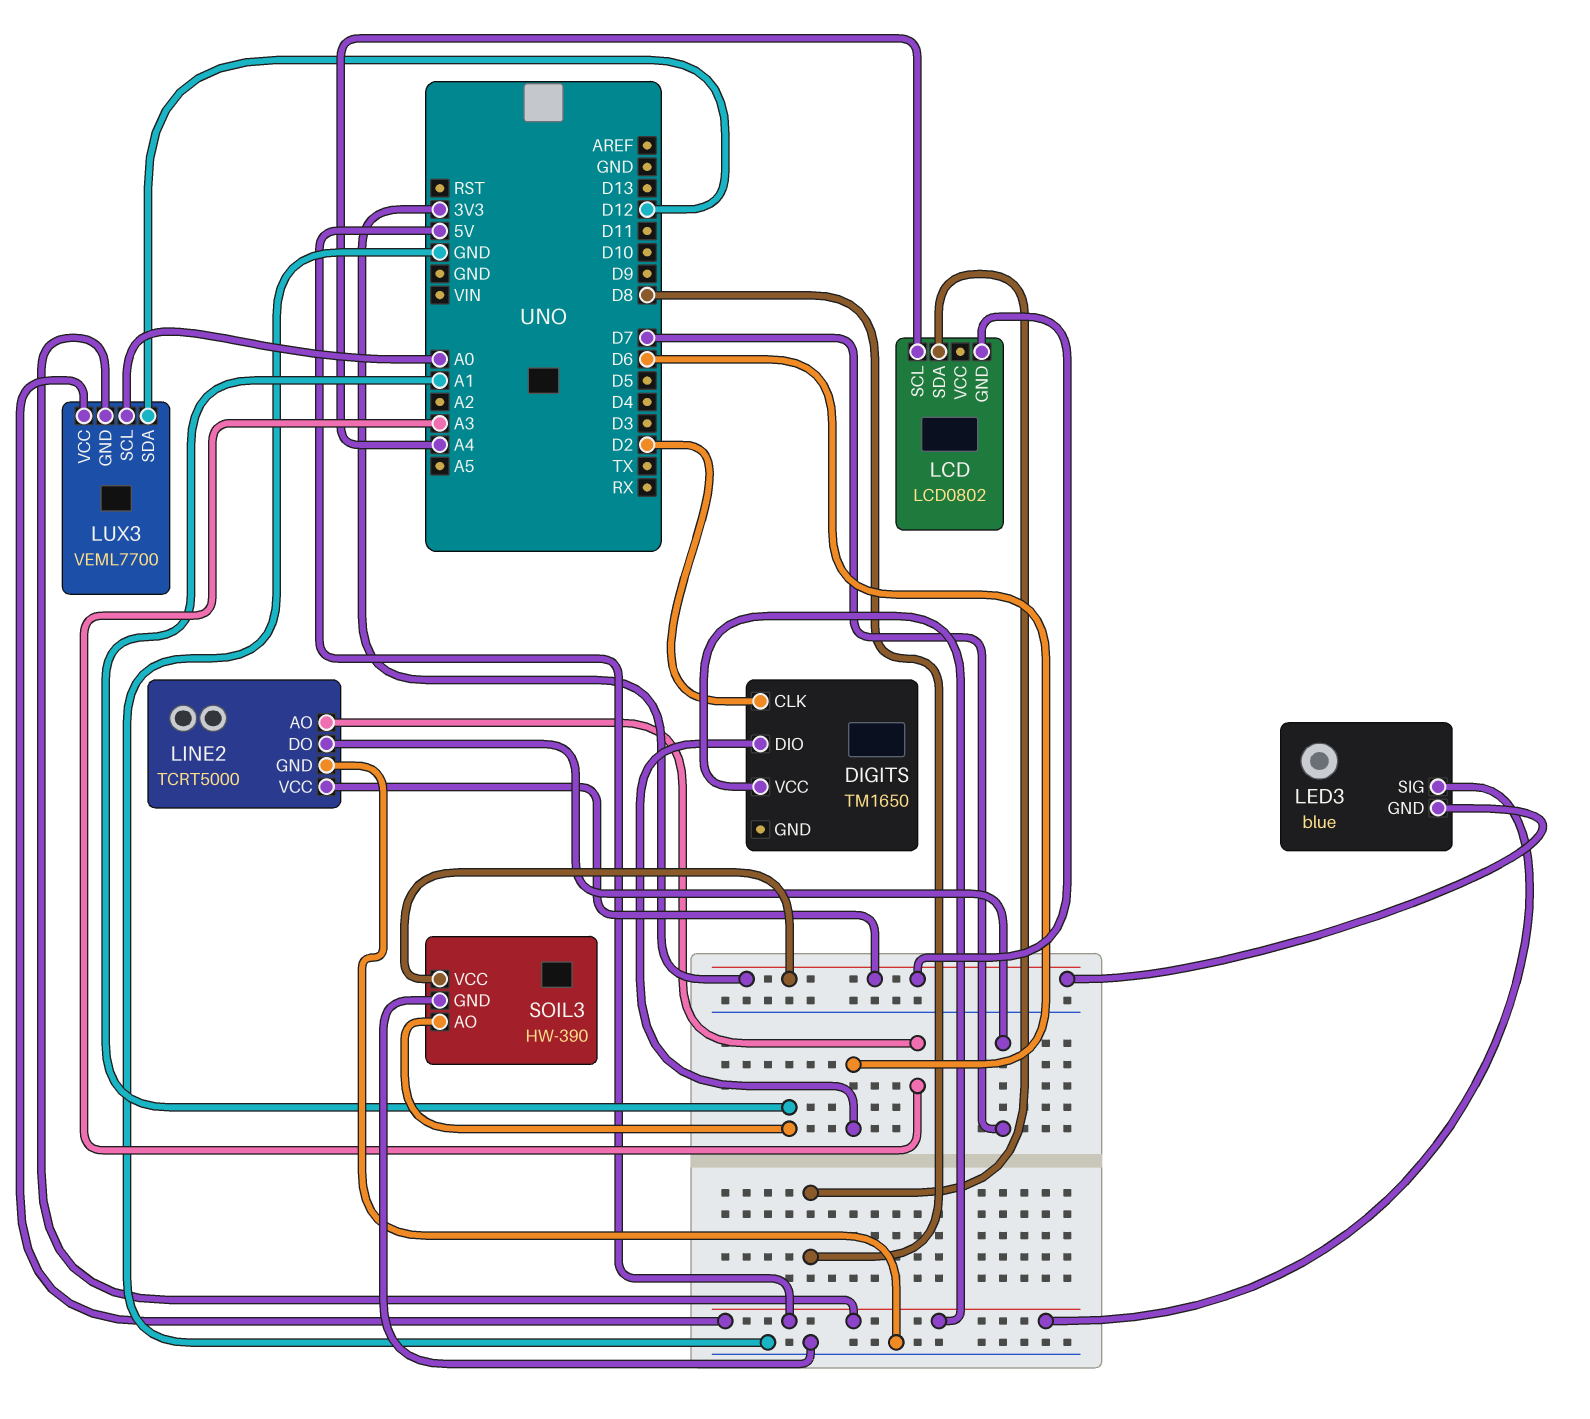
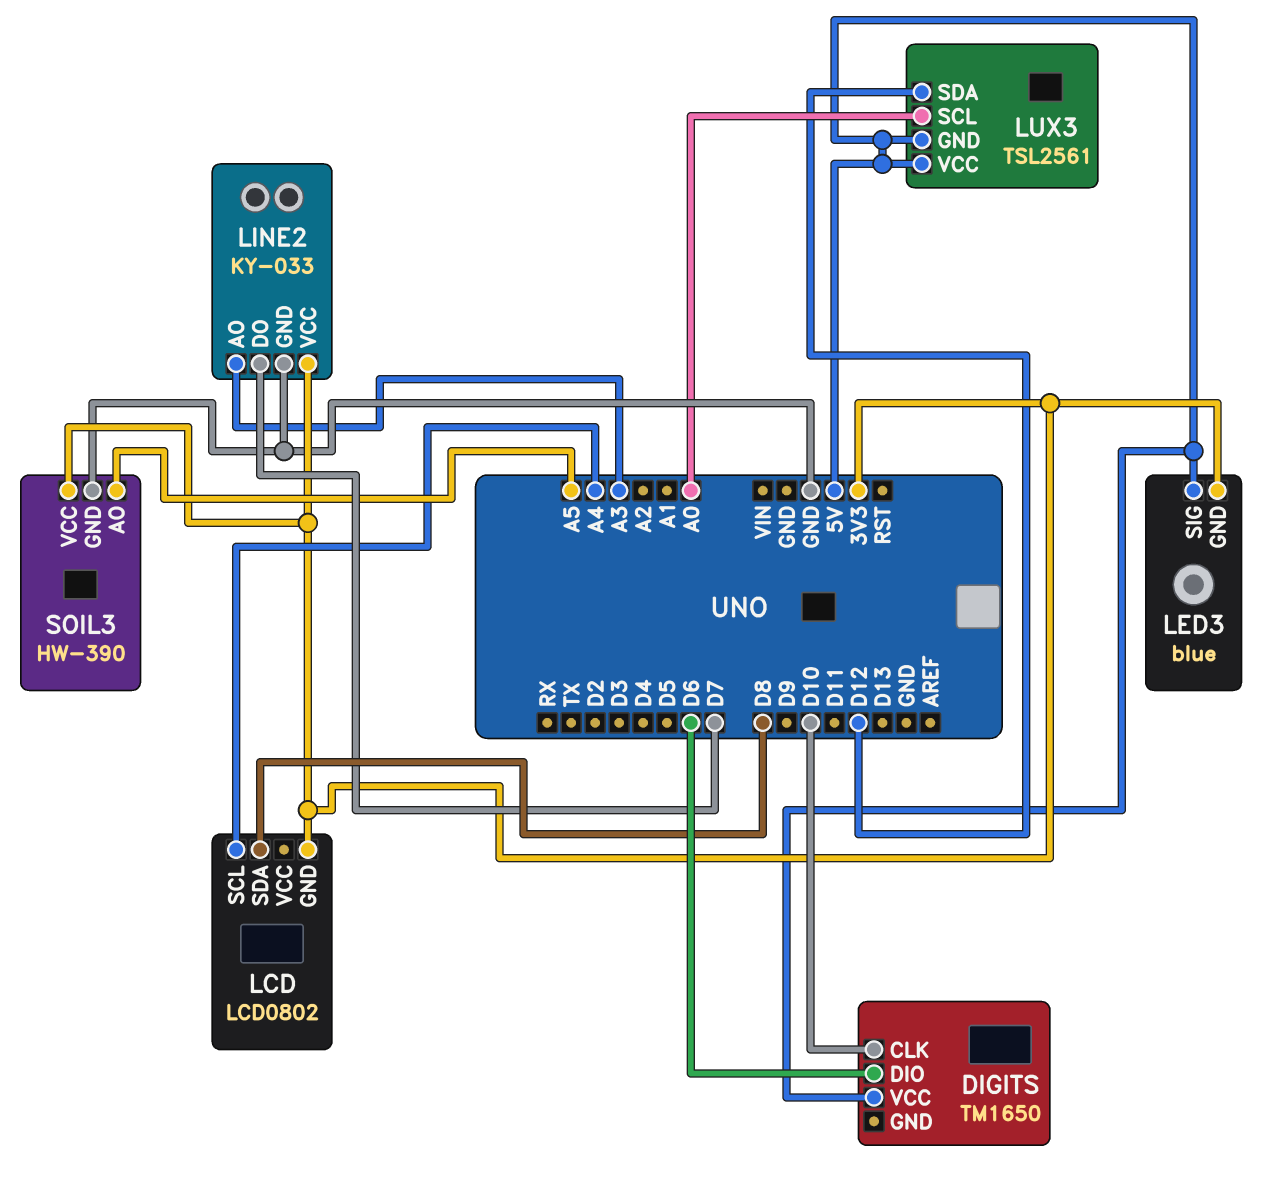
DIGITS pin CLK: D2 -> D10
LINE2: TCRT5000 -> KY-033
LUX3: VEML7700 -> TSL2561
SOIL3 pin AO: A1 -> A5

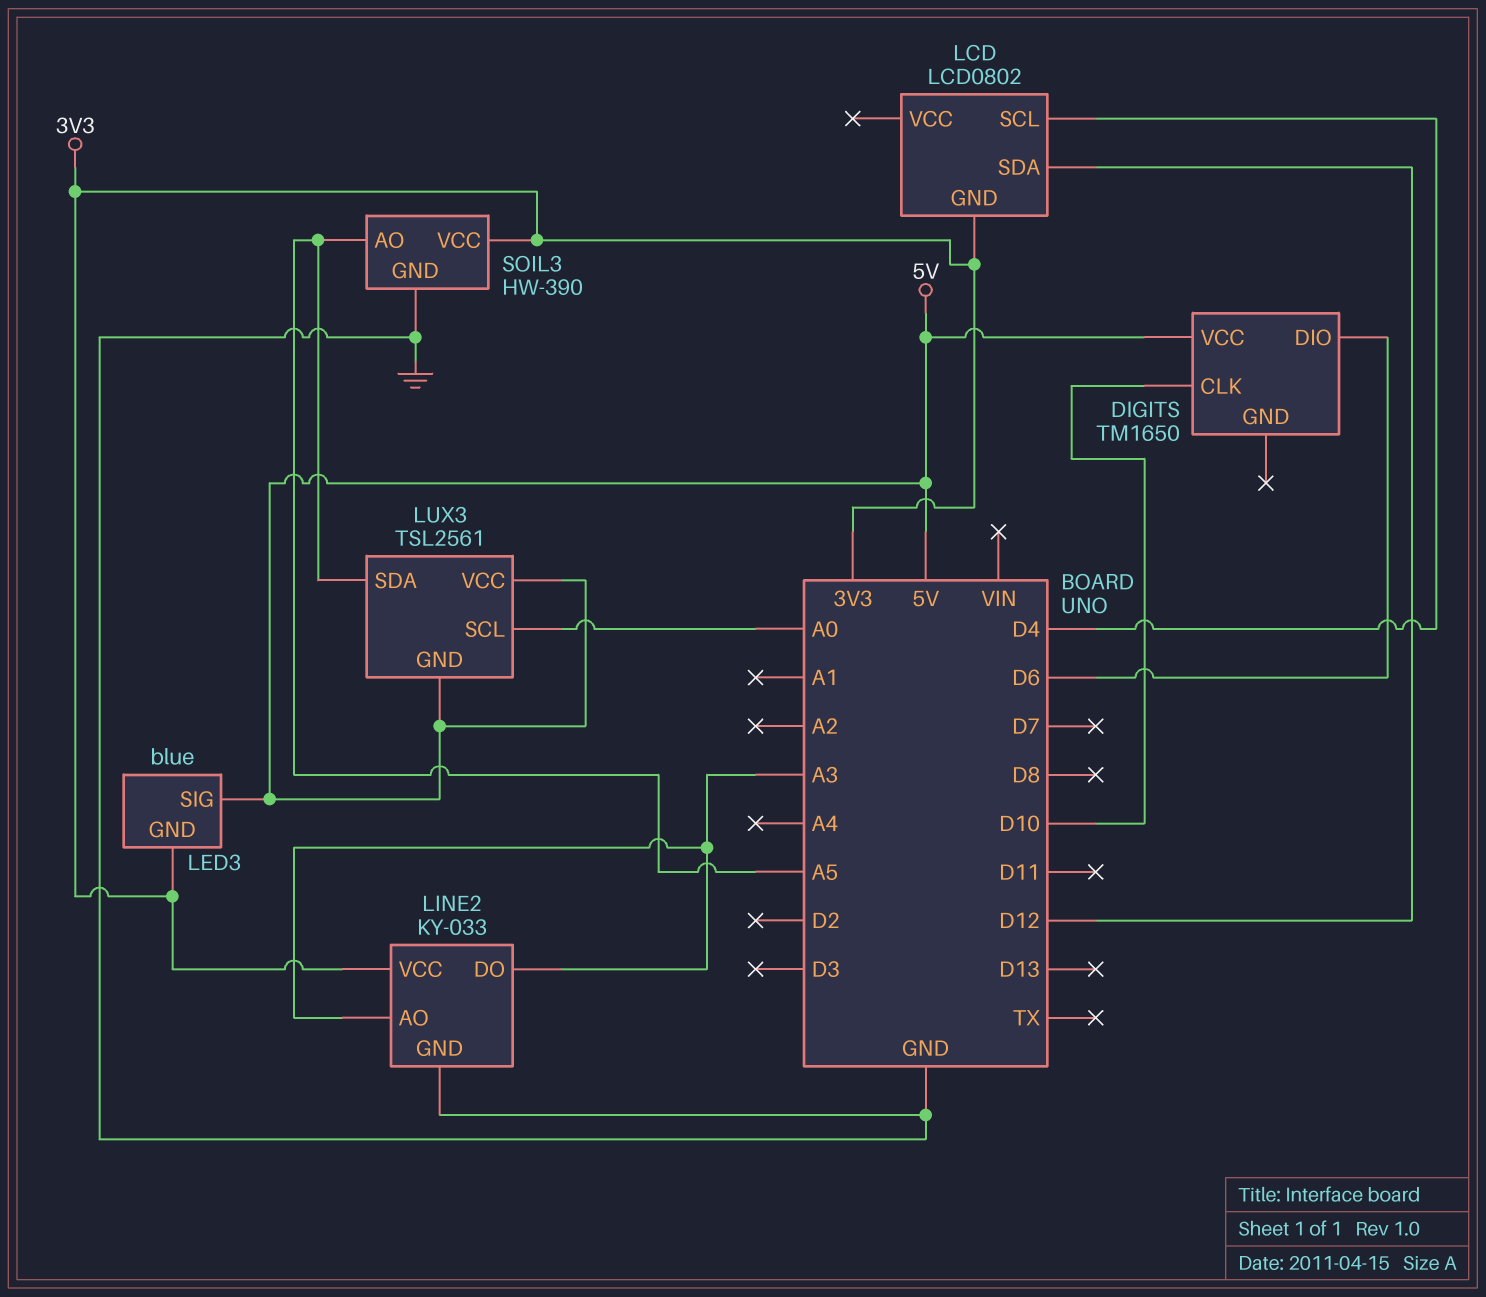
LCD pin SCL: A4 -> D4
LCD pin SDA: D8 -> D12
LINE2 pin DO: D7 -> A3
LUX3 pin SDA: D12 -> A5

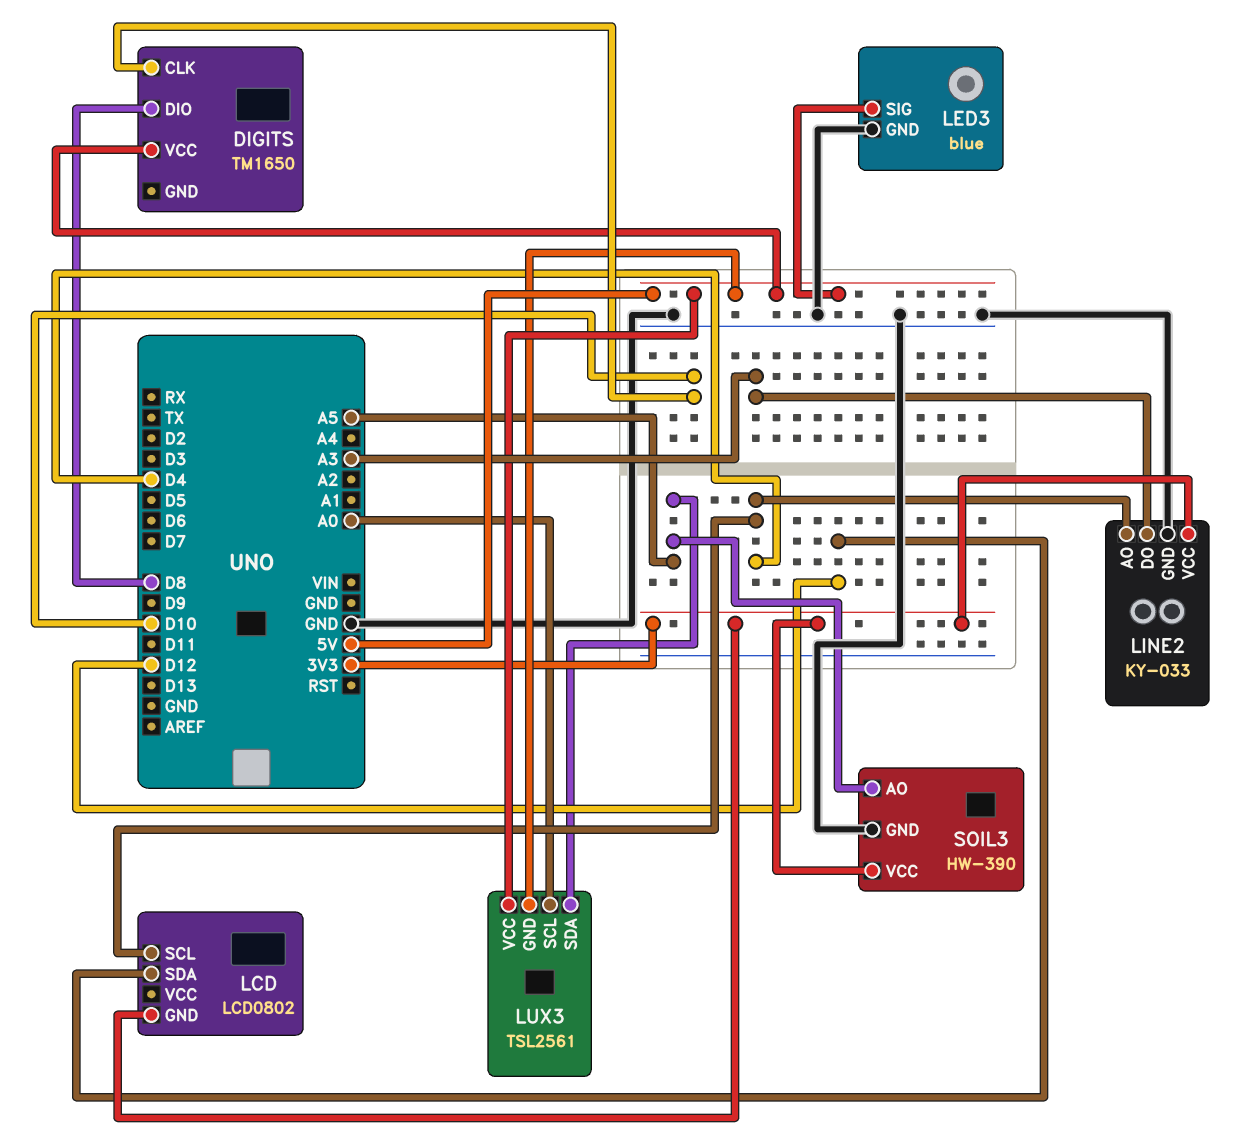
DIGITS pin DIO: D6 -> D8
LED3 pin GND: 3V3 -> GND
LINE2 pin AO: A3 -> D4

